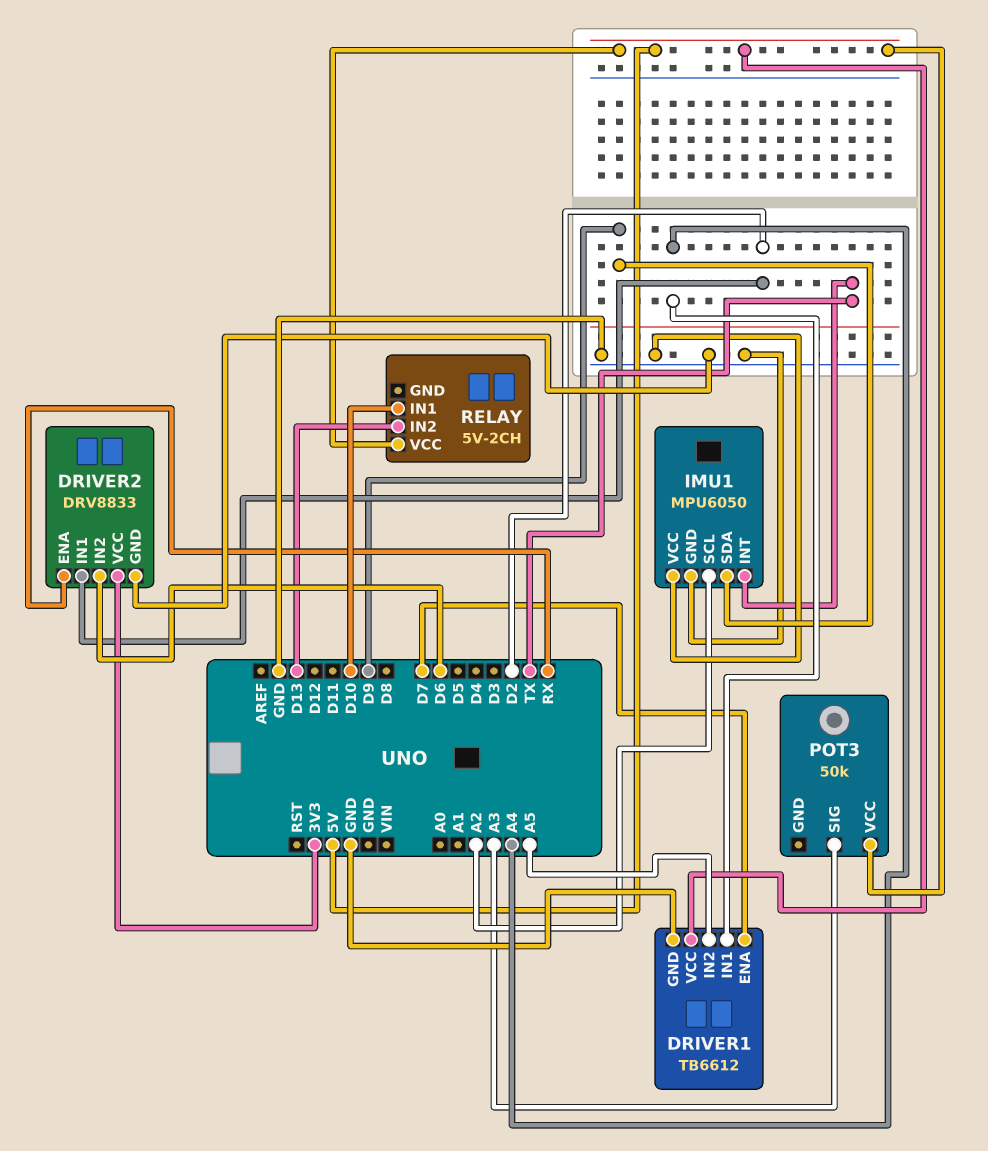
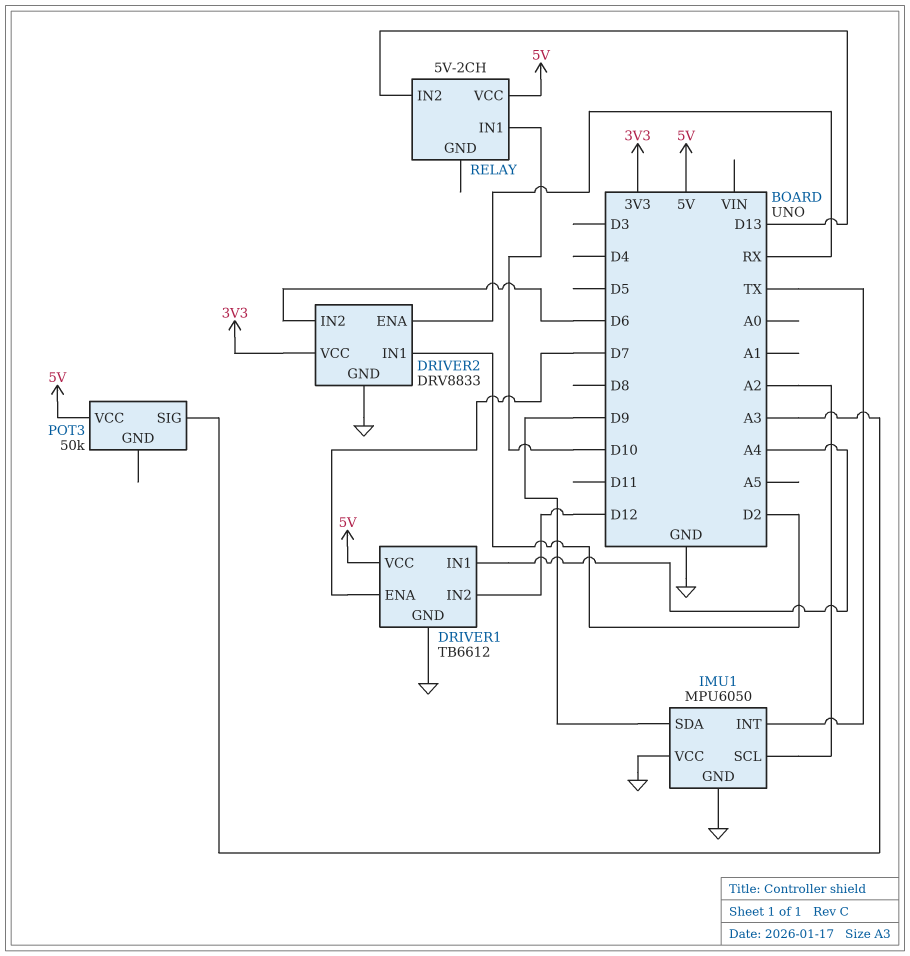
DRIVER1 pin IN2: A5 -> D12

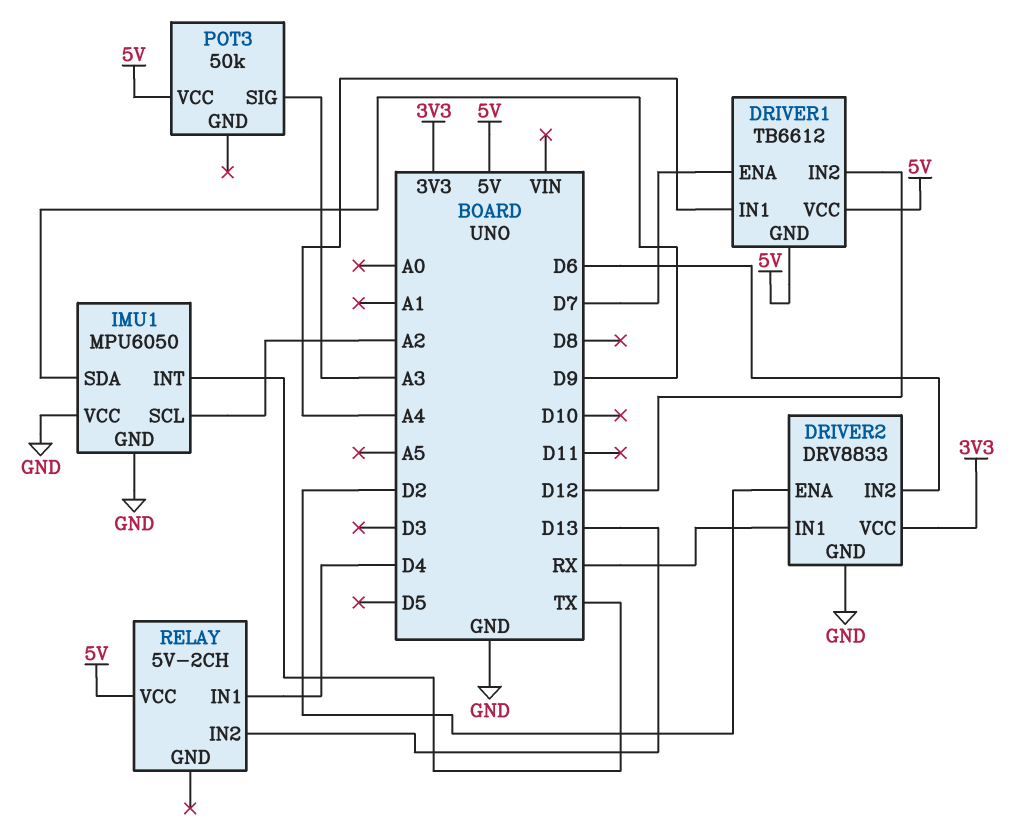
DRIVER1 pin GND: GND -> 5V
DRIVER2 pin ENA: RX -> D2
DRIVER2 pin IN1: D2 -> RX
RELAY pin IN1: D10 -> D4

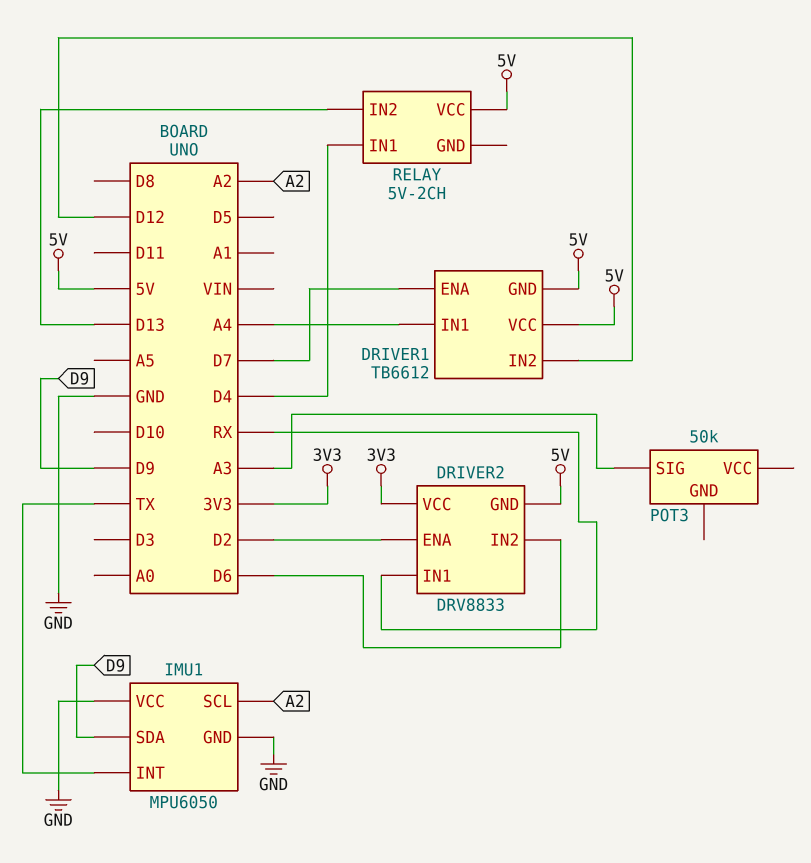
DRIVER2 pin GND: GND -> 5V
POT3 pin VCC: 5V -> none

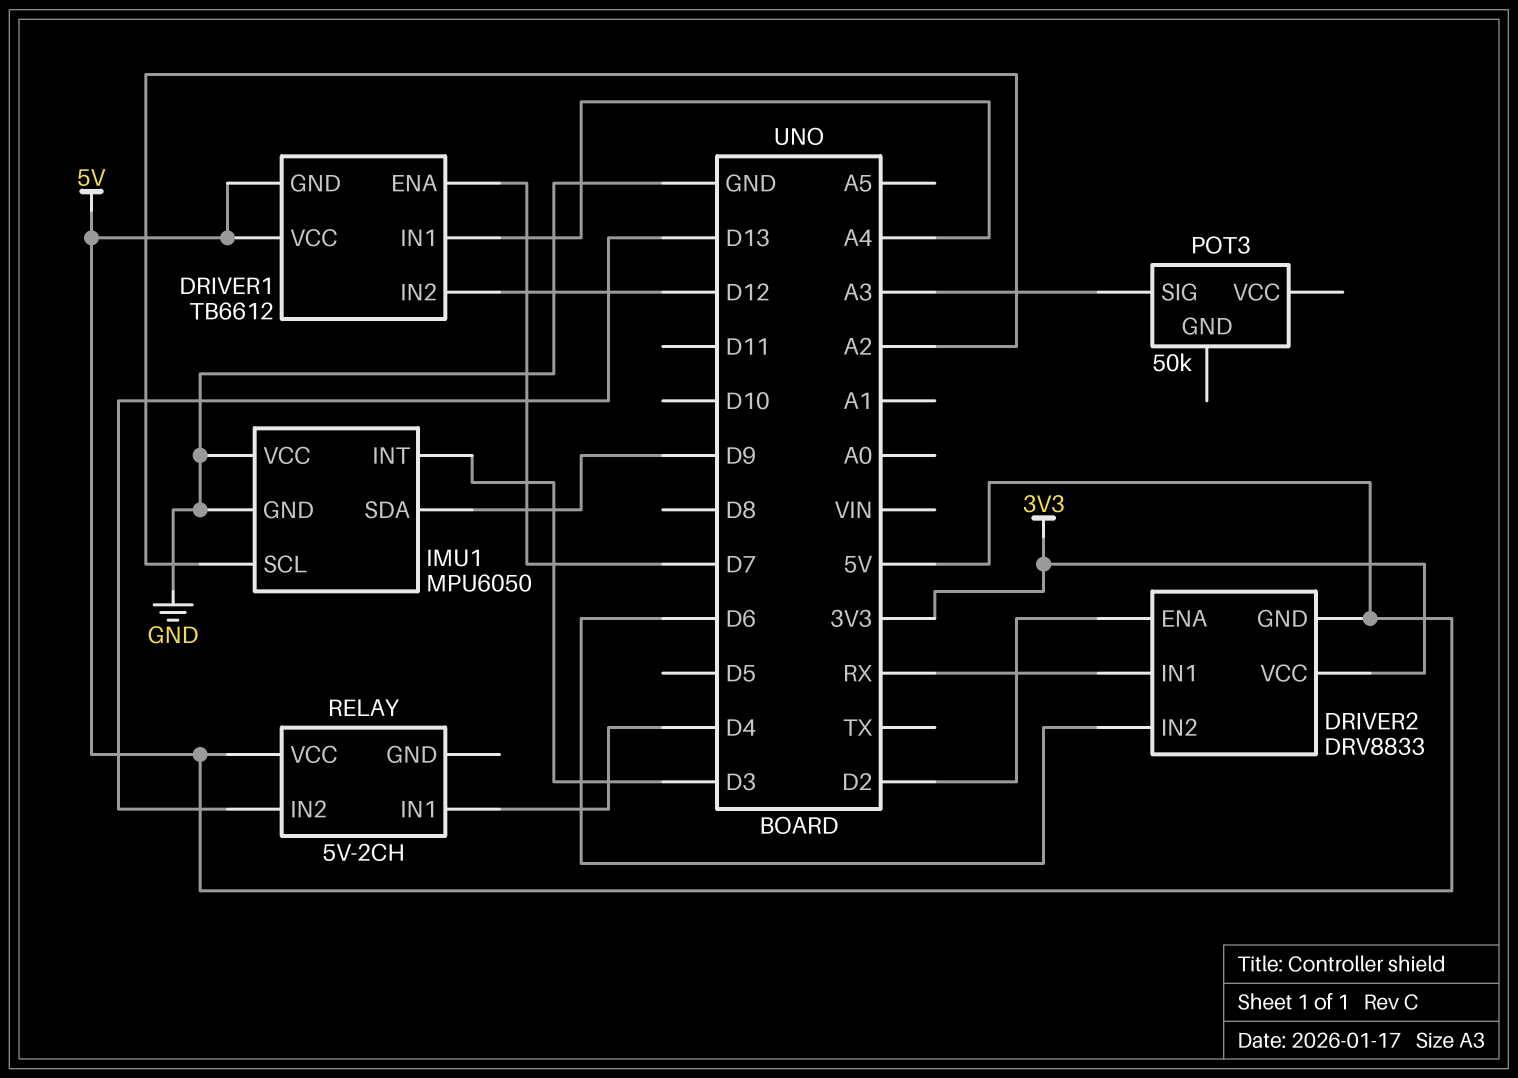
IMU1 pin INT: TX -> D3

